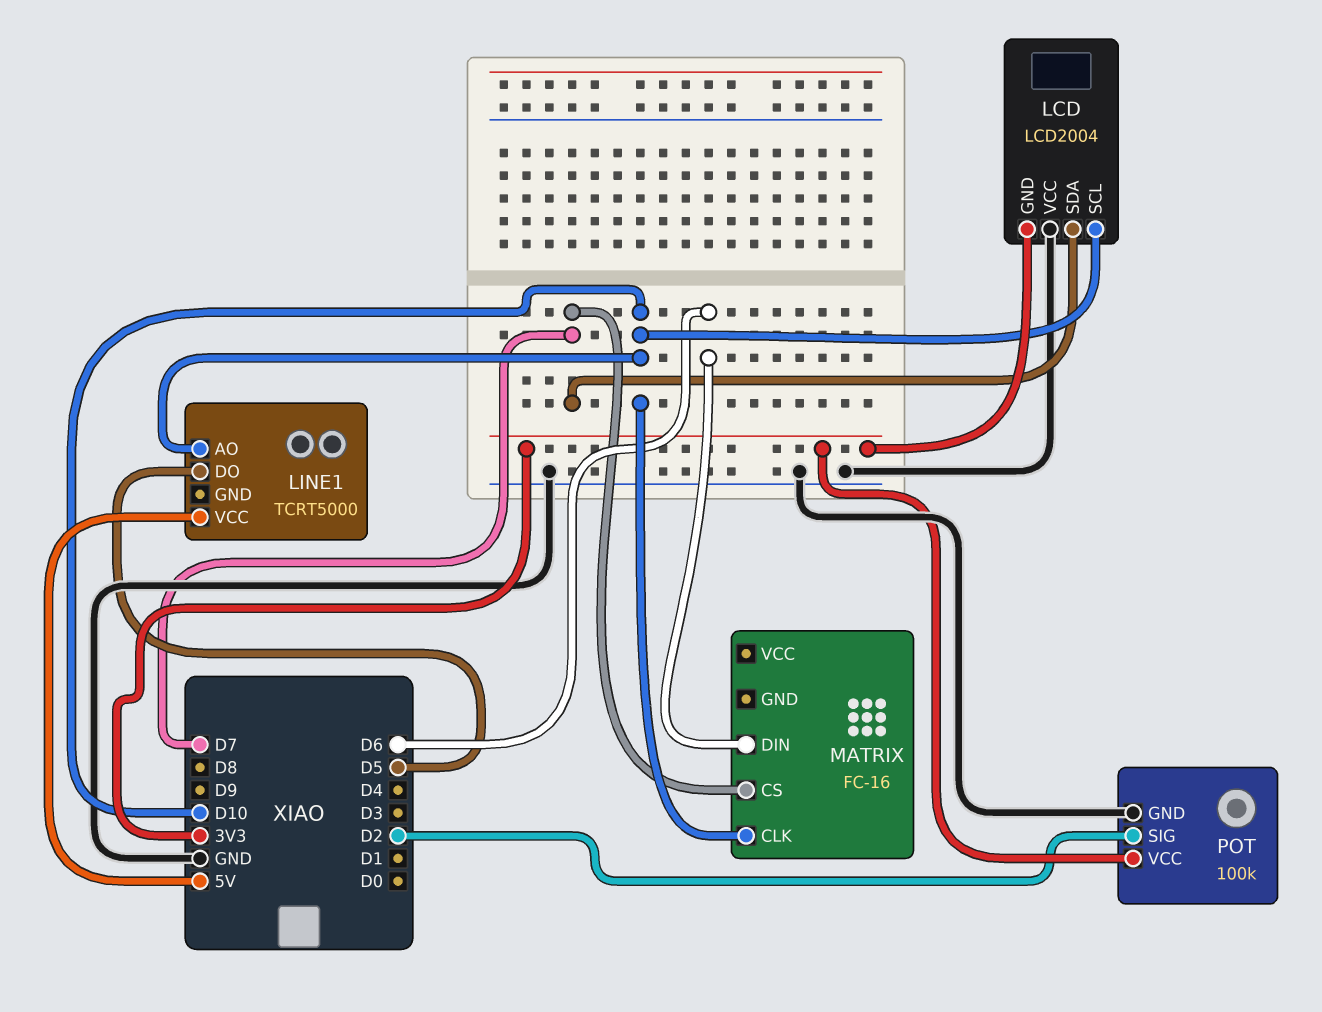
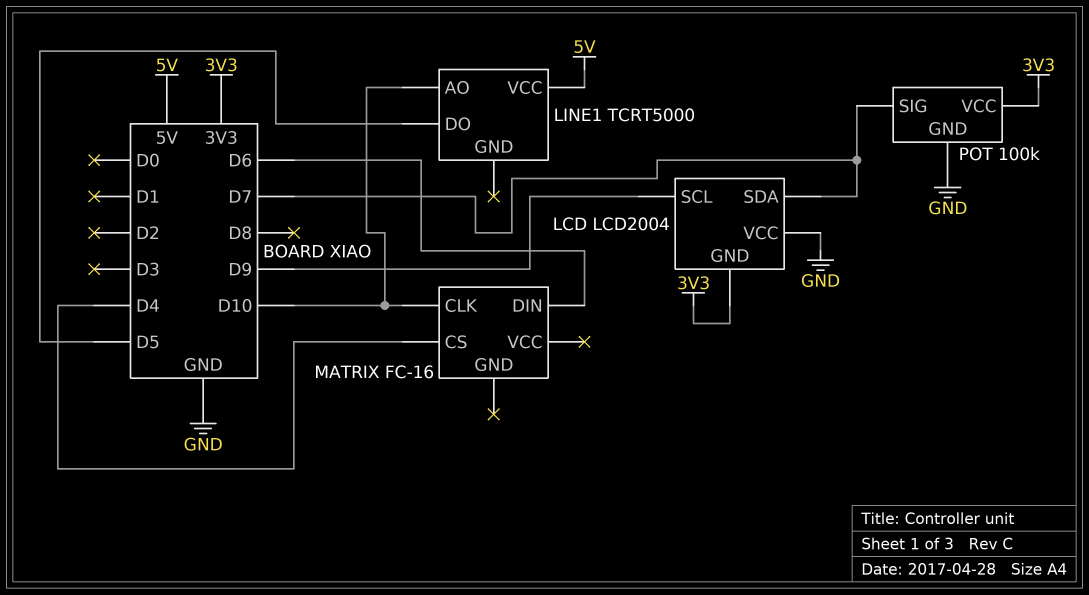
LCD pin SCL: D10 -> D9
MATRIX pin CS: D7 -> D4
POT pin SIG: D2 -> D7

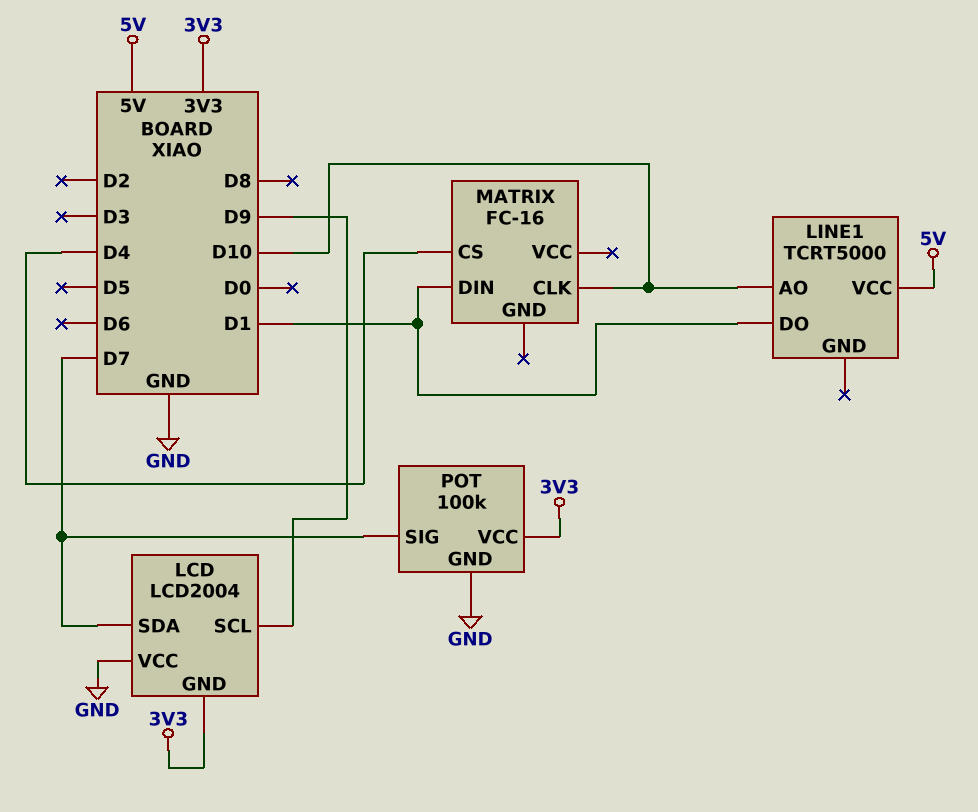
LINE1 pin DO: D5 -> D1
MATRIX pin DIN: D6 -> D1

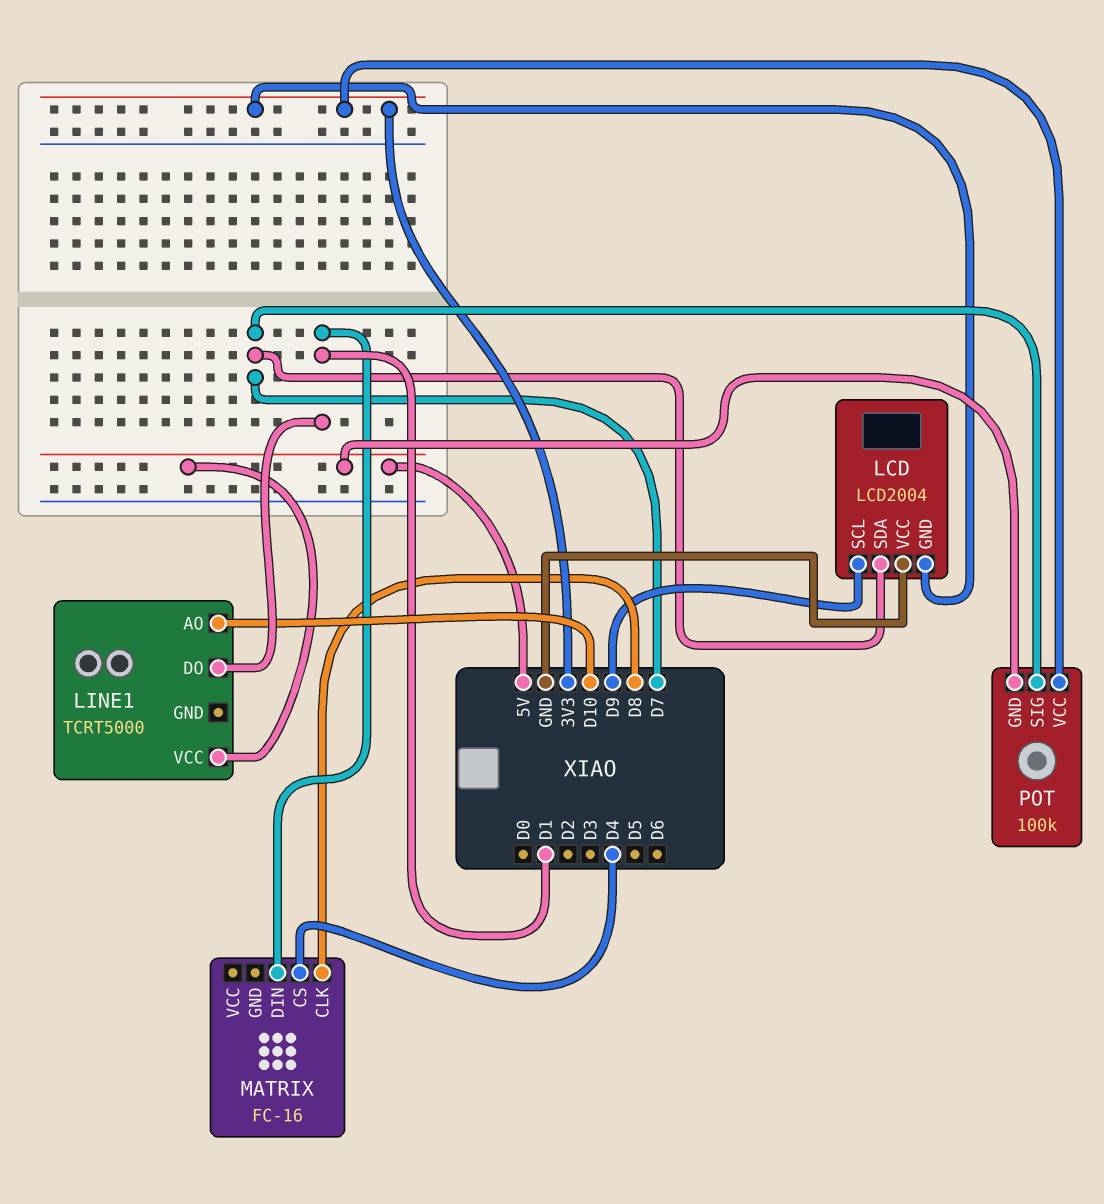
MATRIX pin CLK: D10 -> D8
POT pin GND: GND -> 5V

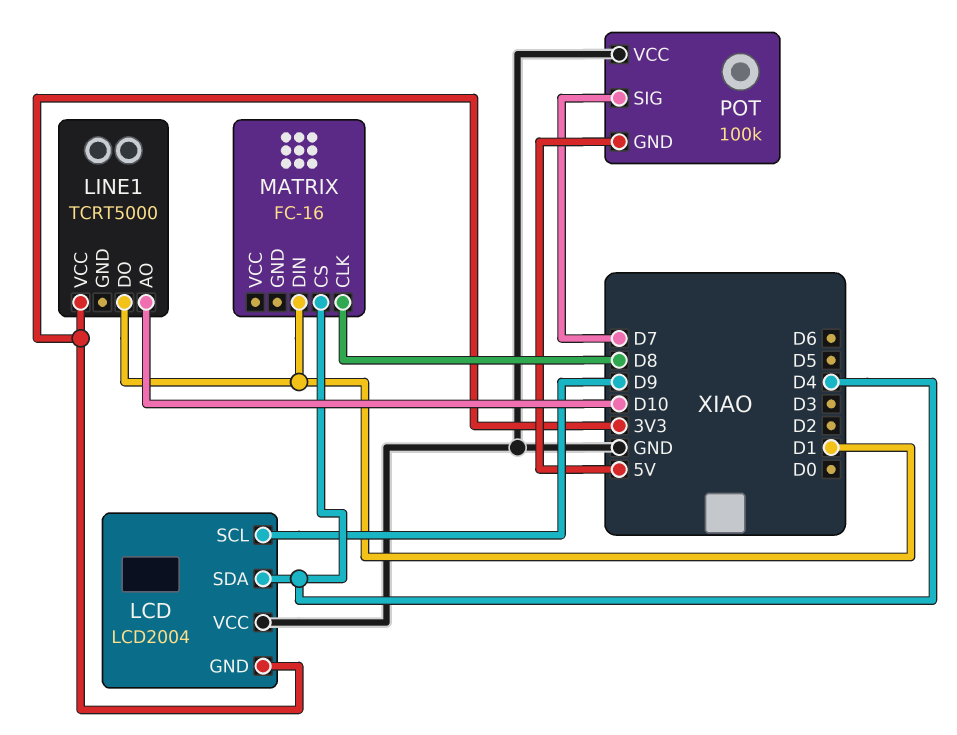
LCD pin SDA: D7 -> D4
LINE1 pin VCC: 5V -> 3V3
POT pin VCC: 3V3 -> GND

